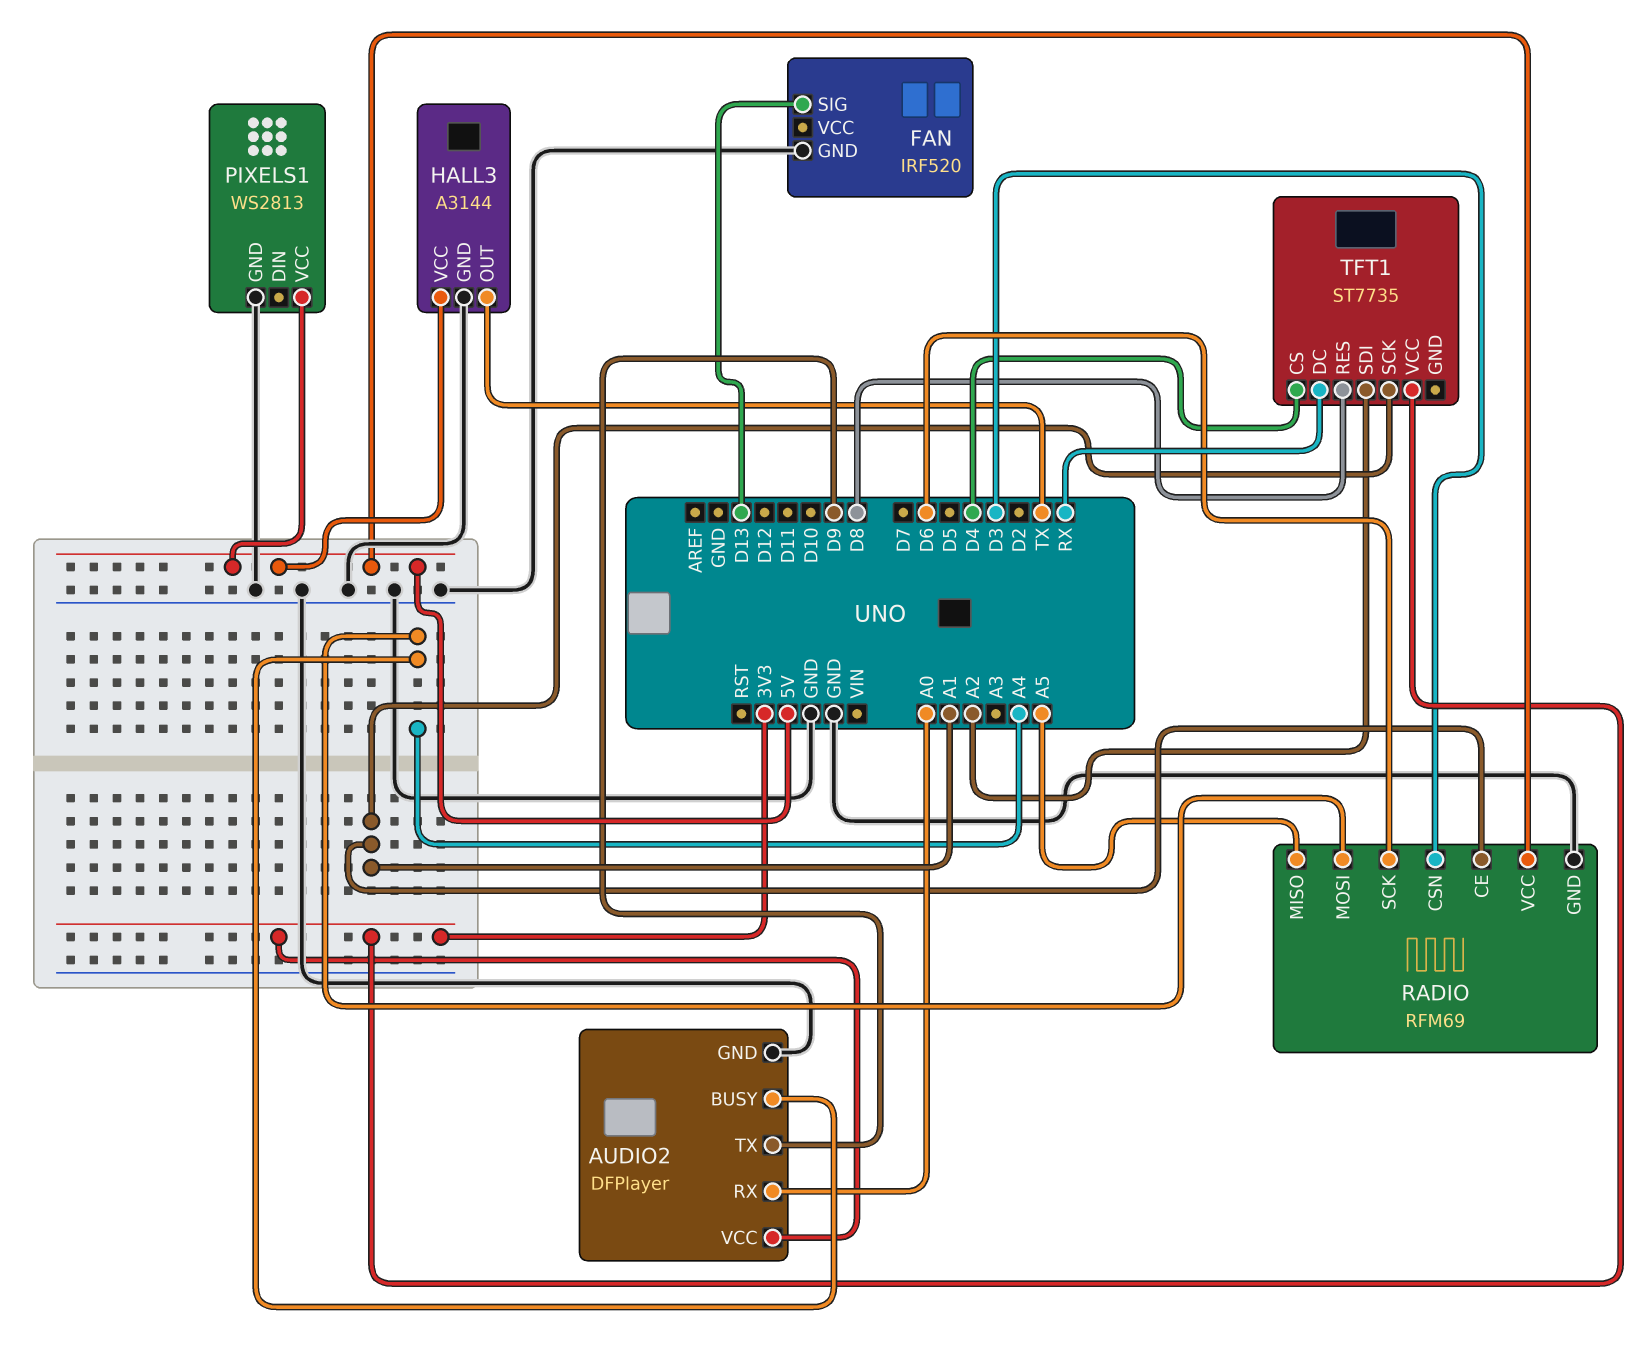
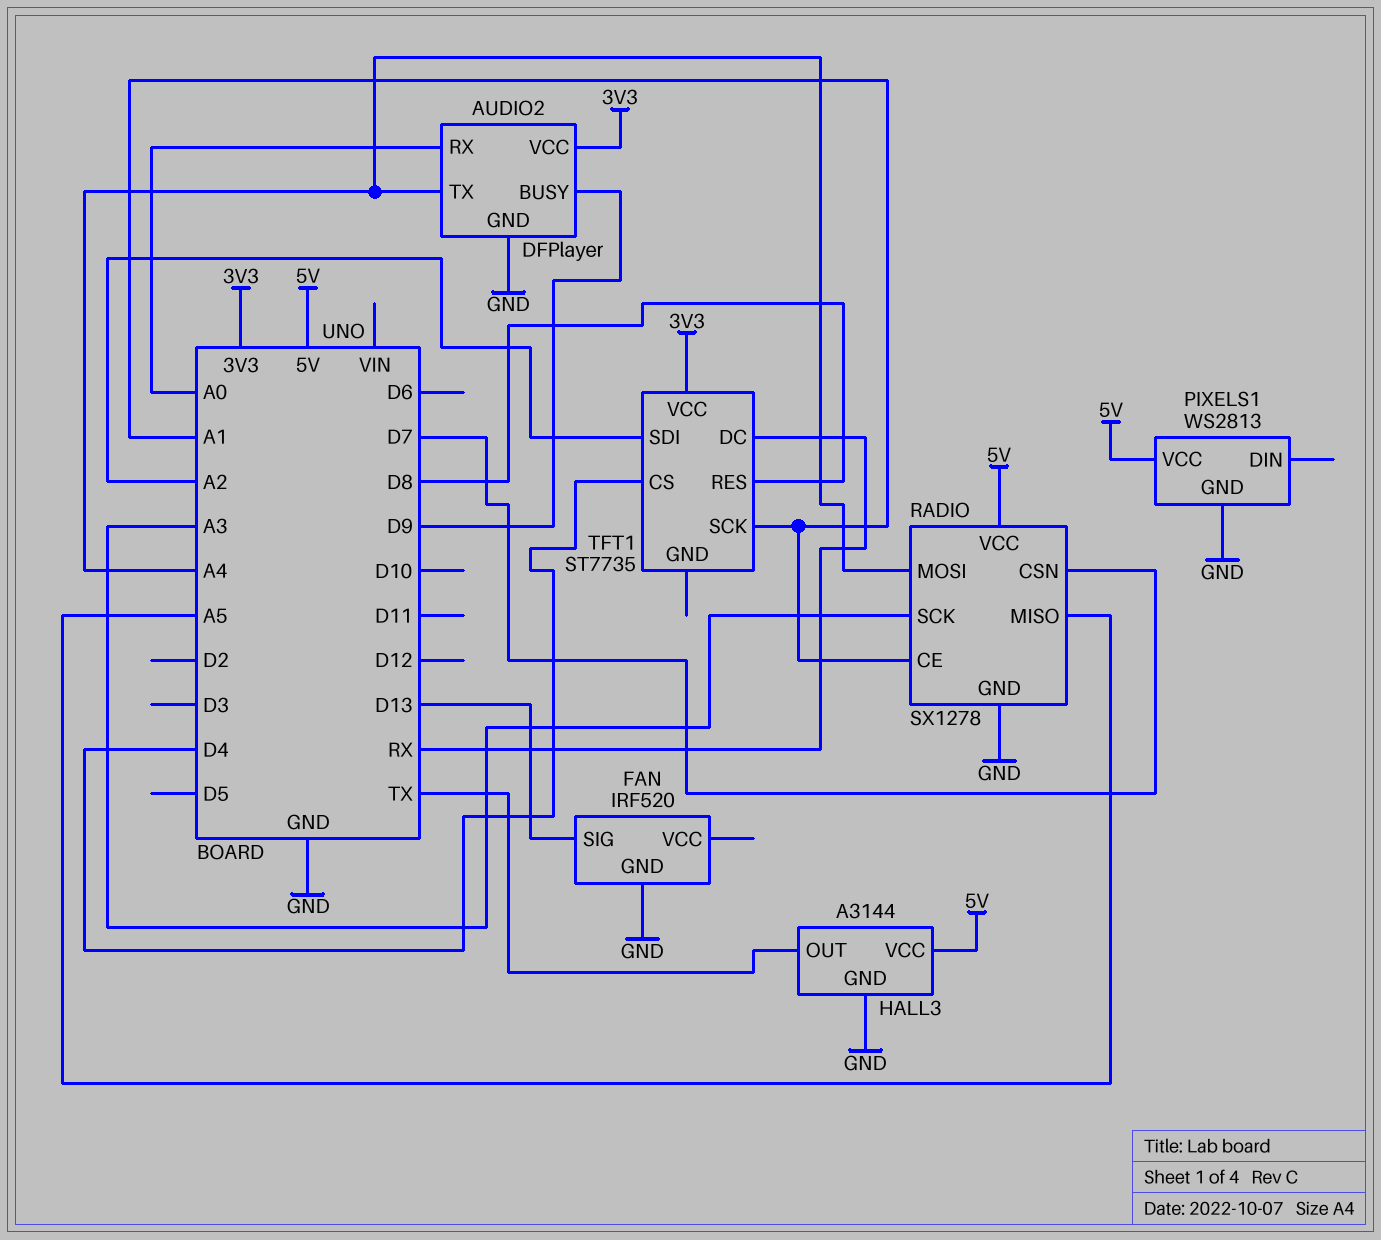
AUDIO2 pin BUSY: A4 -> D9
AUDIO2 pin TX: D9 -> A4
RADIO: RFM69 -> SX1278
RADIO pin CSN: D3 -> D7
RADIO pin SCK: D6 -> A3

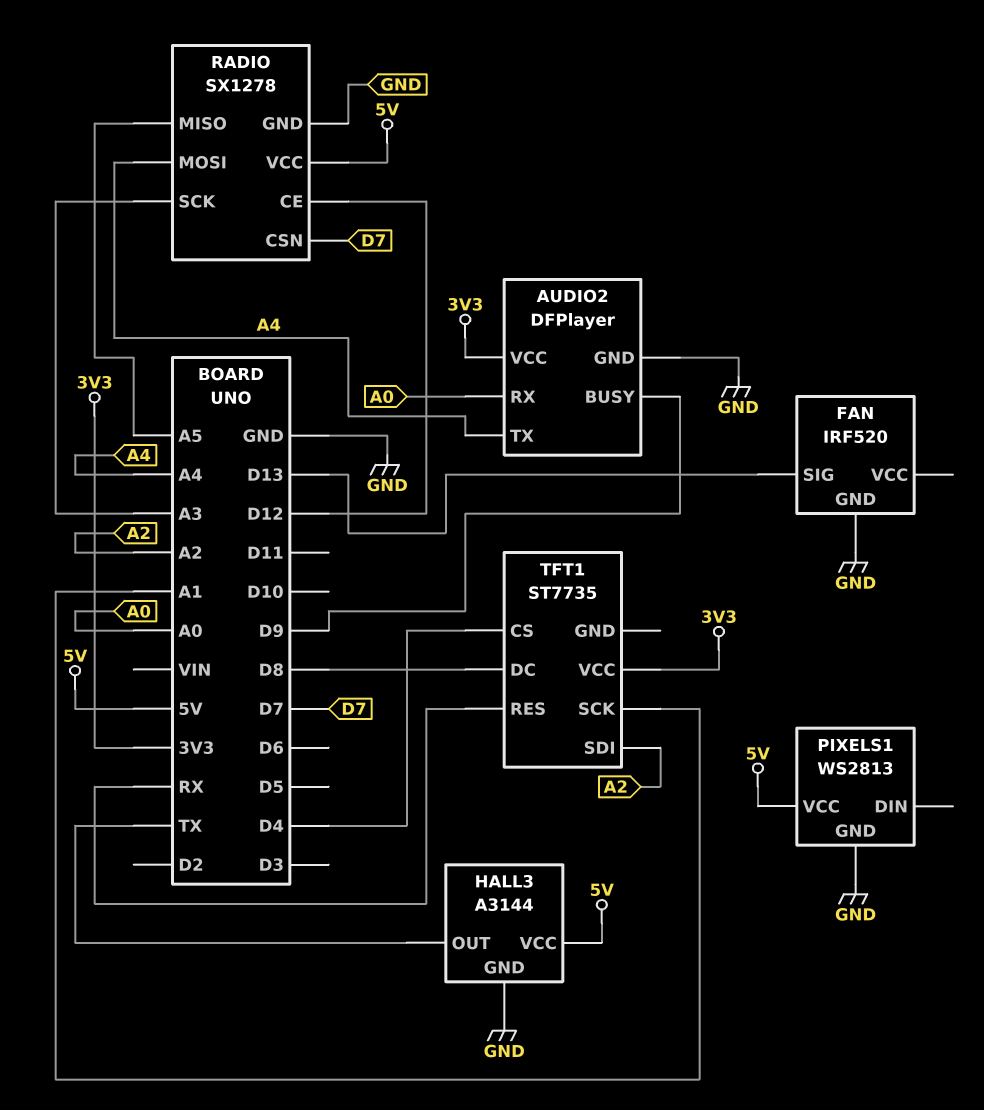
RADIO pin CE: A1 -> D12
TFT1 pin DC: RX -> D8
TFT1 pin RES: D8 -> RX

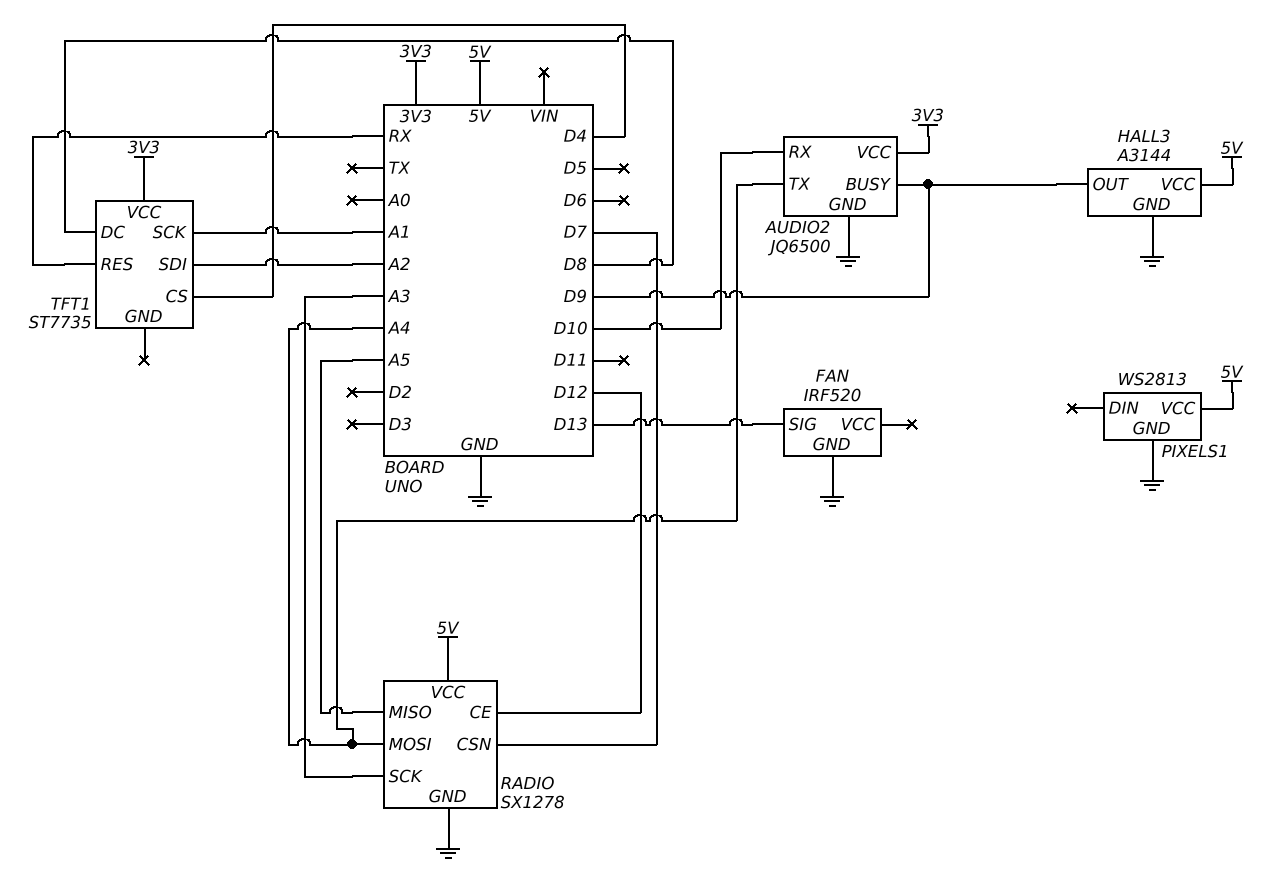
AUDIO2: DFPlayer -> JQ6500
AUDIO2 pin RX: A0 -> D10
HALL3 pin OUT: TX -> D9

